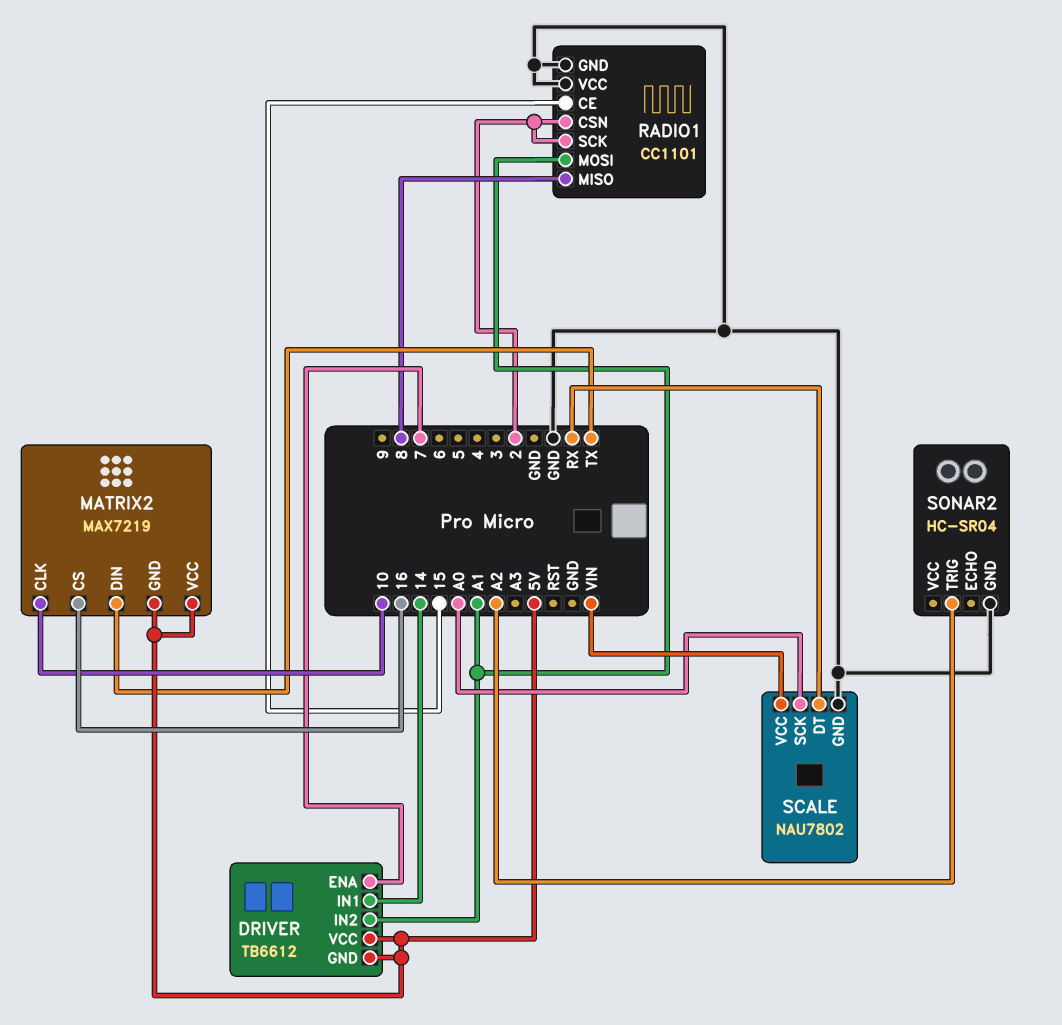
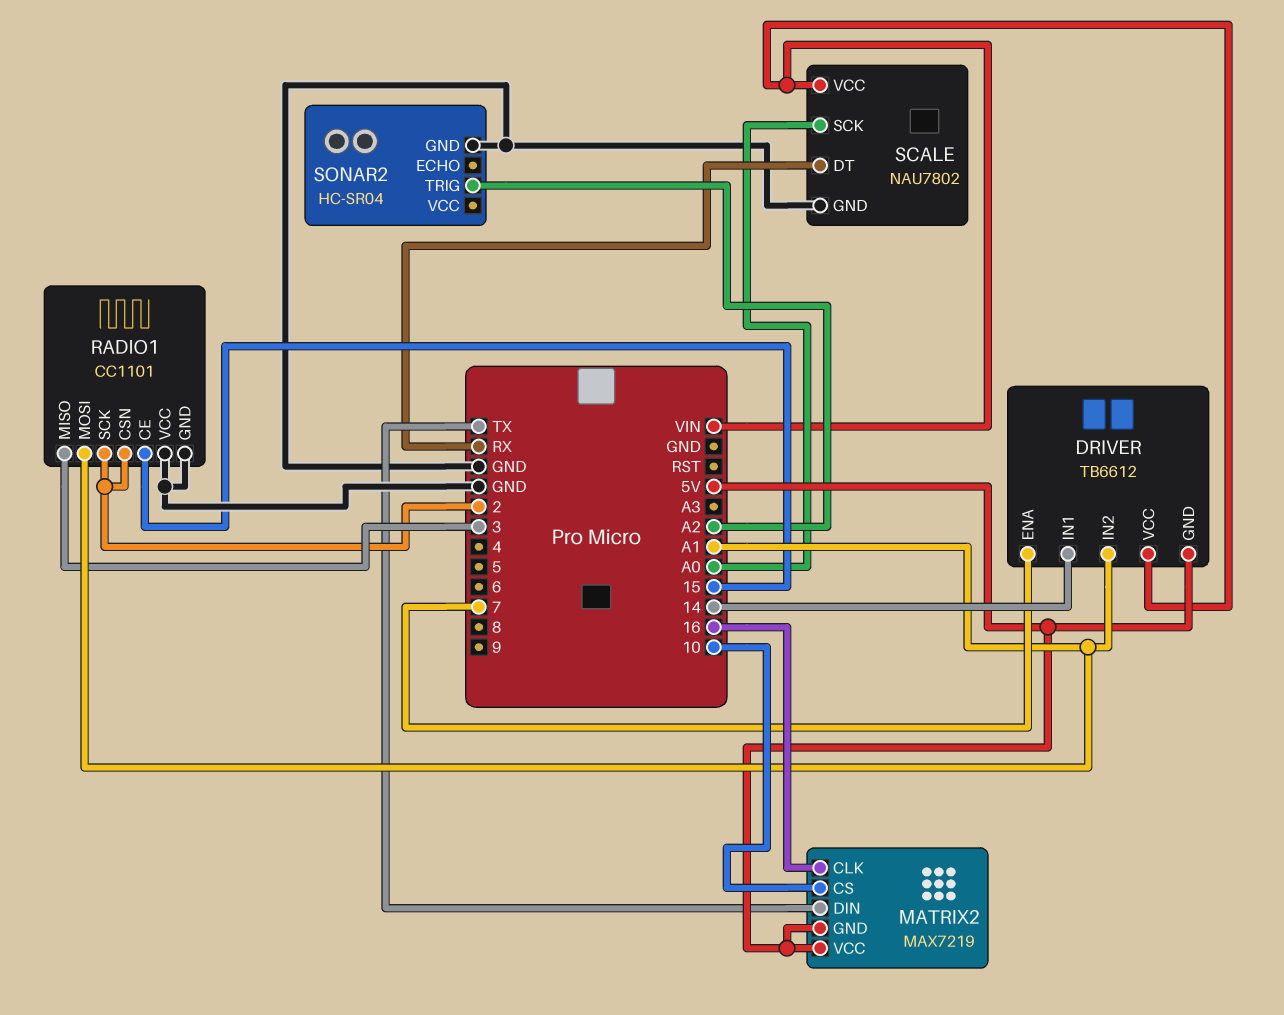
DRIVER pin VCC: 5V -> VIN
MATRIX2 pin CLK: 10 -> 16
MATRIX2 pin CS: 16 -> 10
RADIO1 pin MISO: 8 -> 3

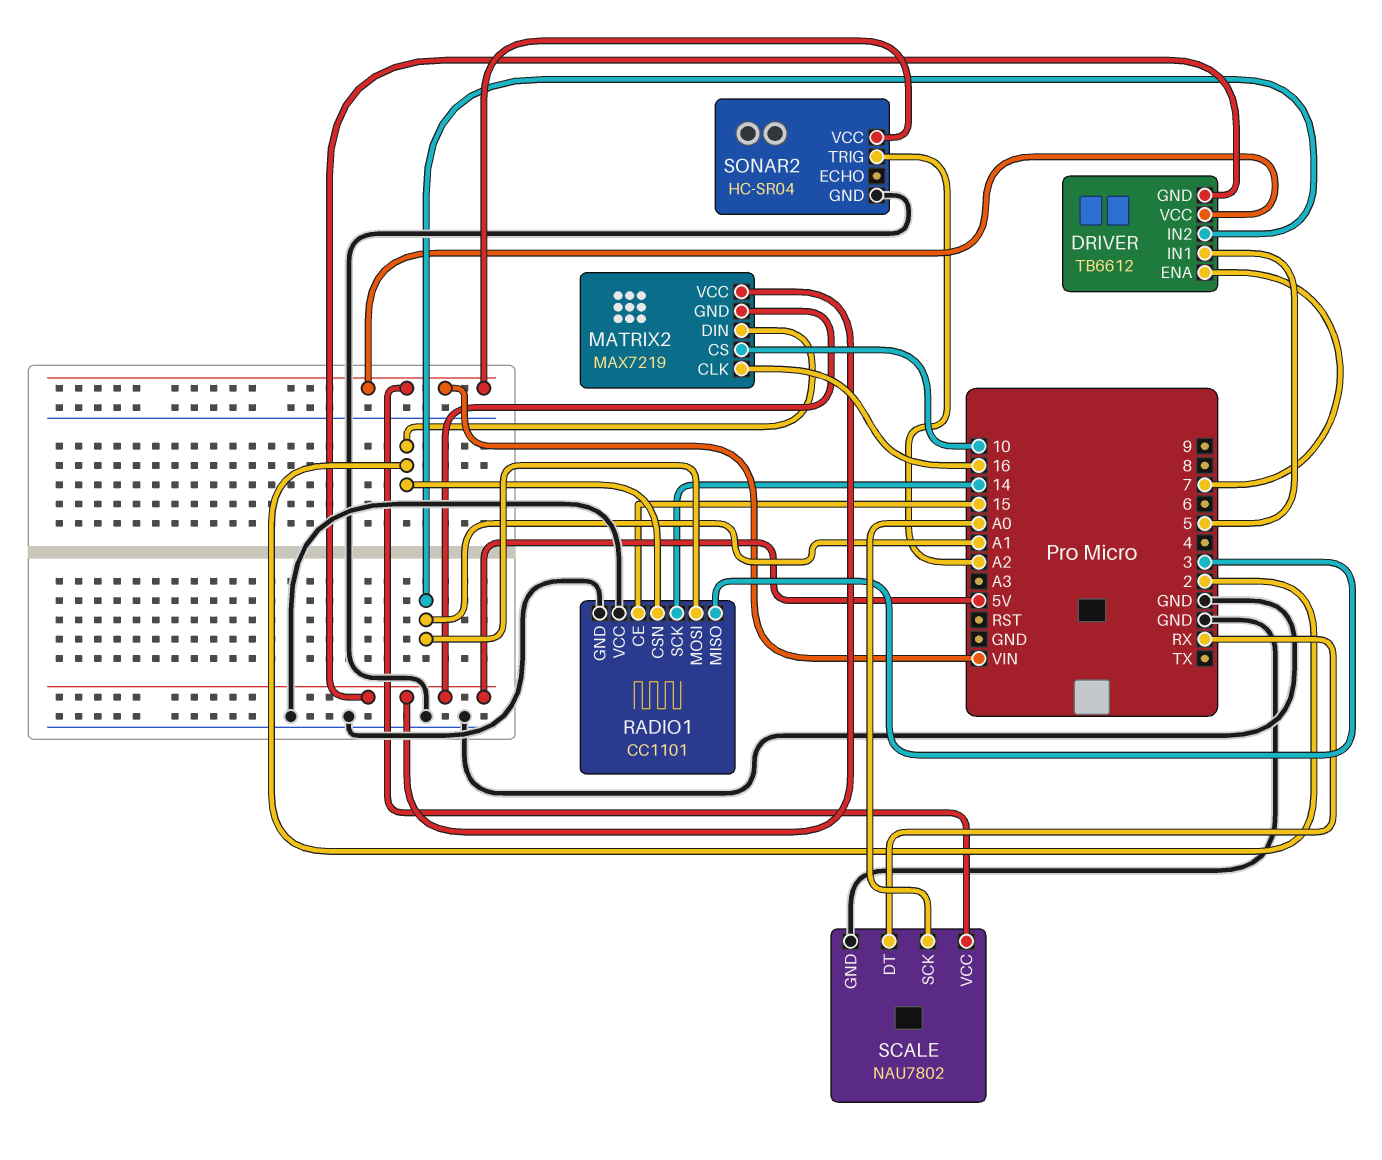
DRIVER pin IN1: 14 -> 5
MATRIX2 pin DIN: TX -> 2
RADIO1 pin SCK: 2 -> 14
SONAR2 pin VCC: none -> VIN

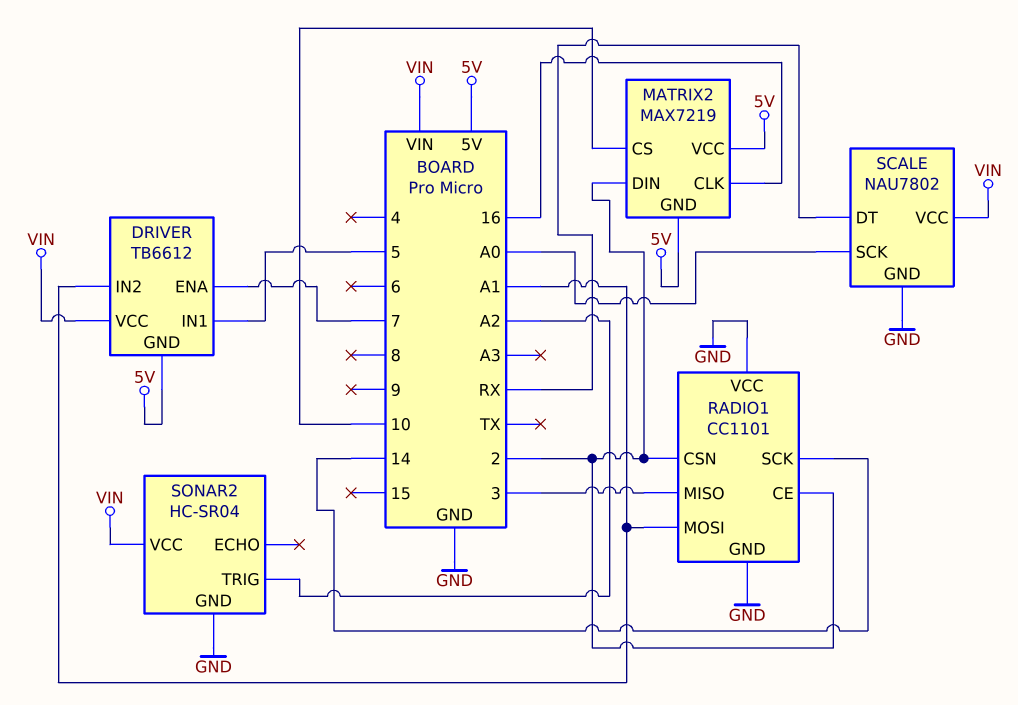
RADIO1 pin CE: 15 -> 2

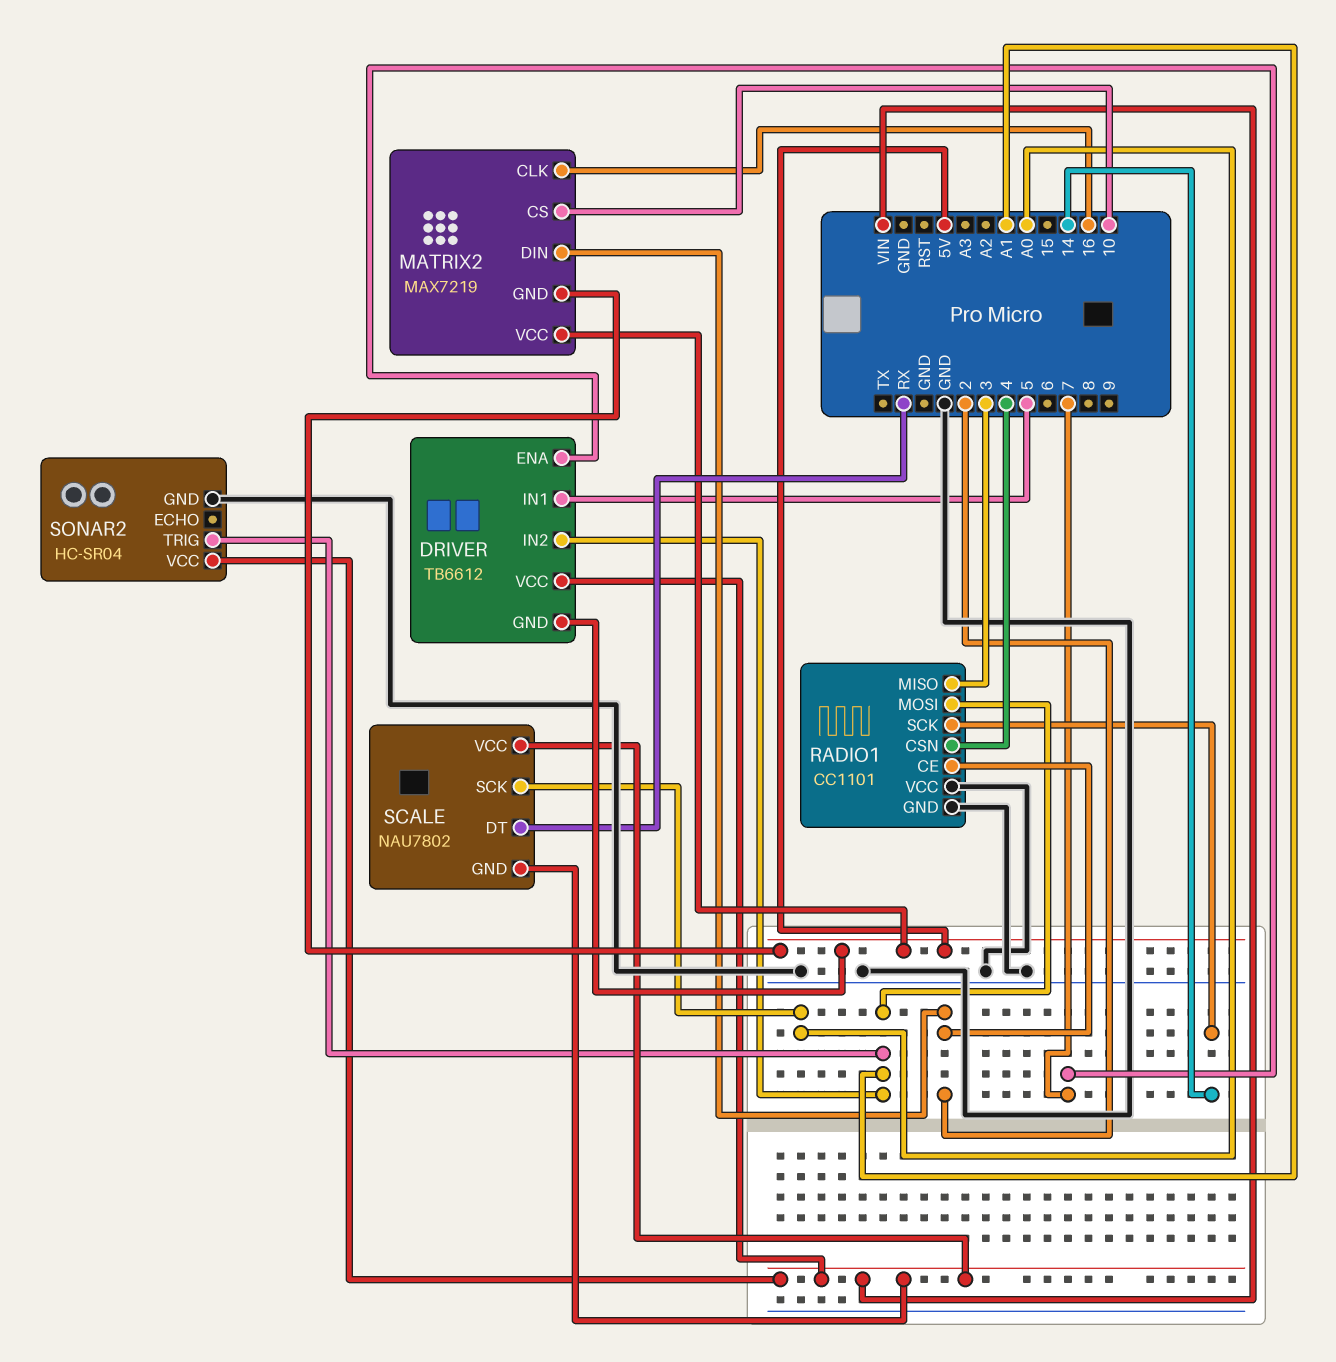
RADIO1 pin CSN: 2 -> 4
SCALE pin GND: GND -> VIN
SONAR2 pin TRIG: A2 -> A1

